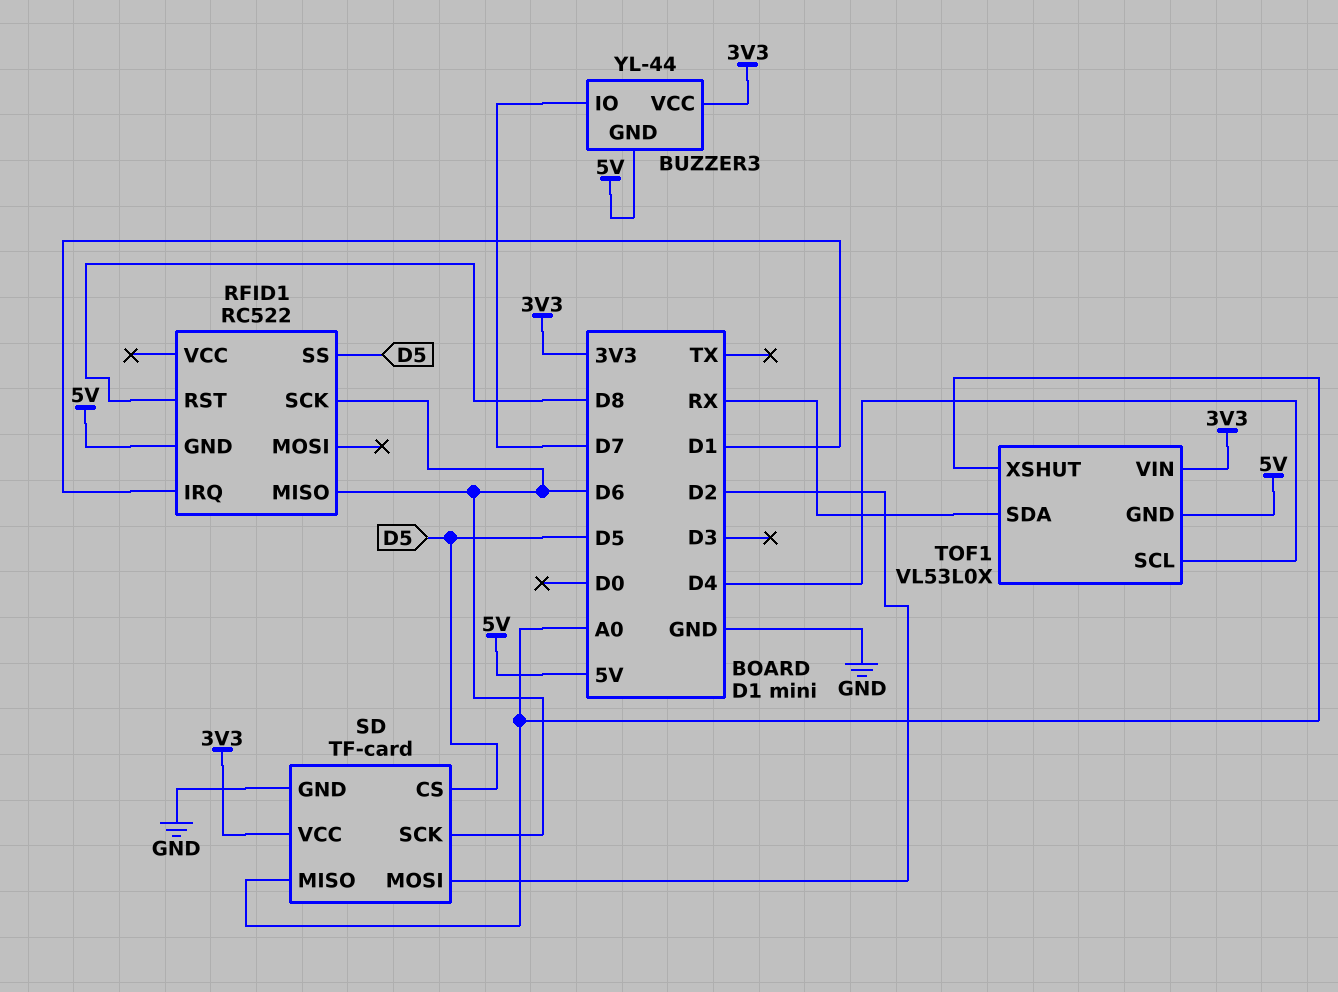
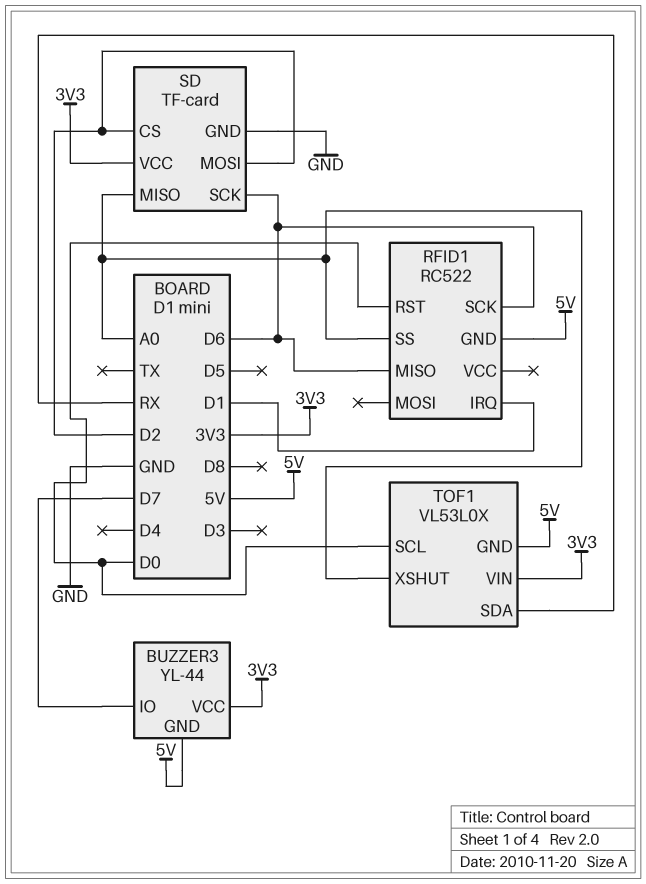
RFID1 pin RST: D8 -> D0
RFID1 pin SS: D5 -> A0
SD pin CS: D5 -> D2
TOF1 pin SCL: D4 -> D0

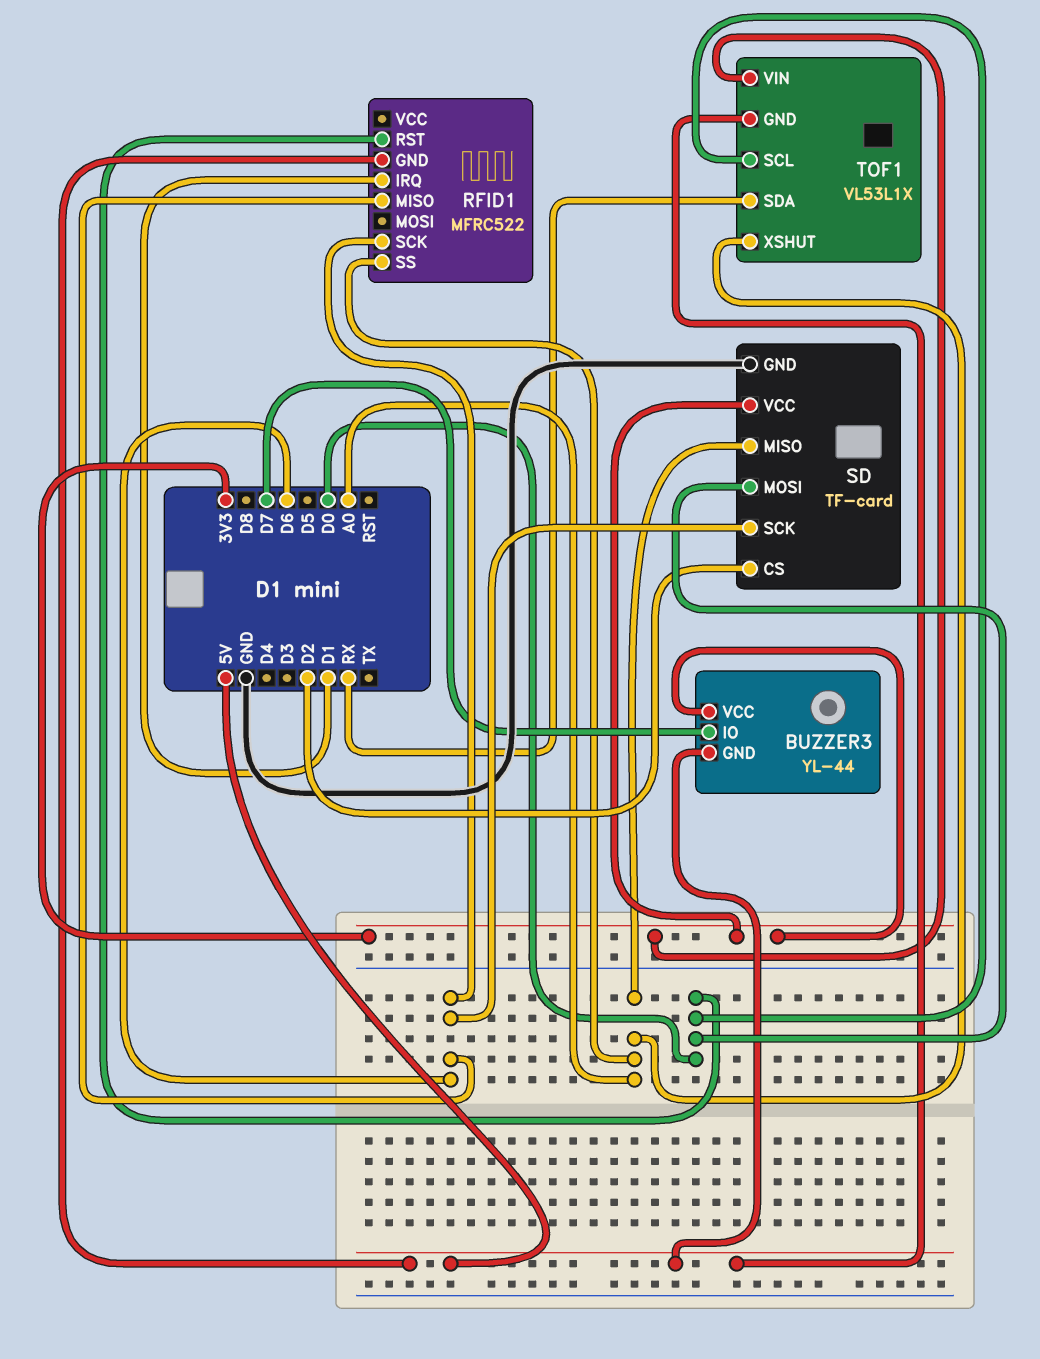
RFID1: RC522 -> MFRC522
SD pin MOSI: D2 -> D0
TOF1: VL53L0X -> VL53L1X

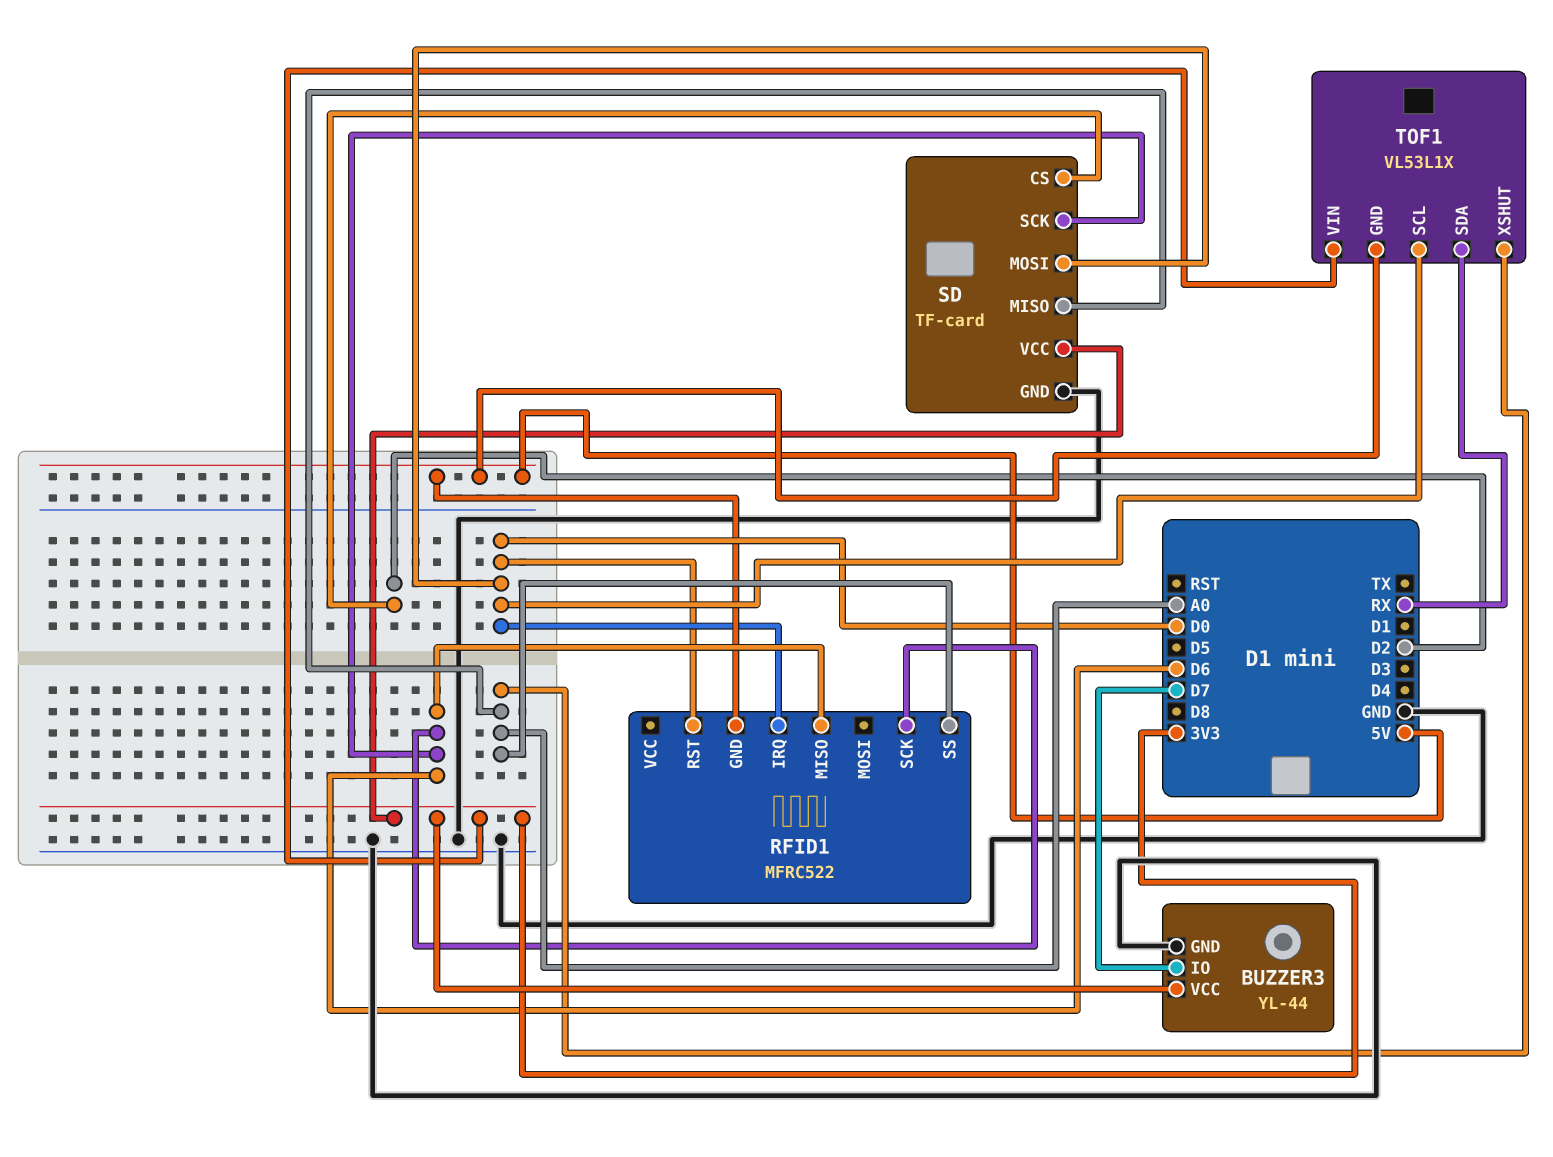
BUZZER3 pin GND: 5V -> GND
RFID1 pin IRQ: D1 -> D0

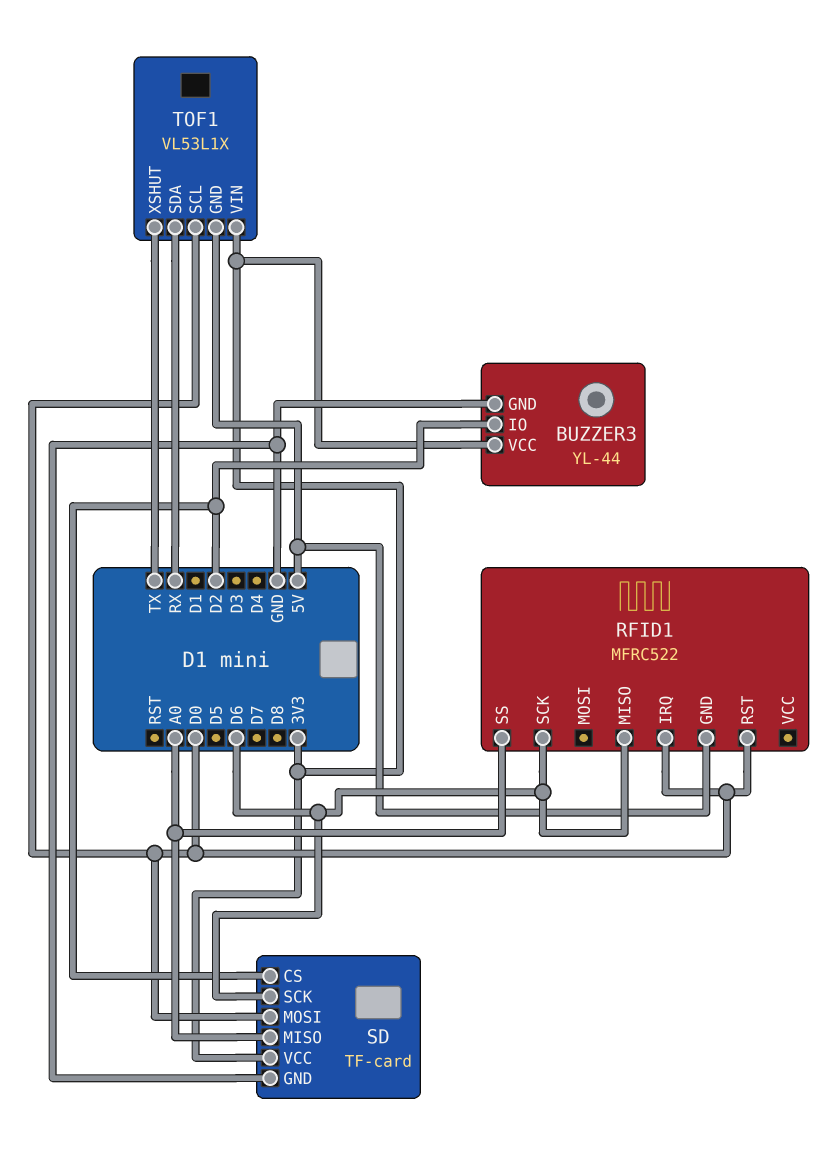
BUZZER3 pin IO: D7 -> D2
TOF1 pin XSHUT: A0 -> TX

